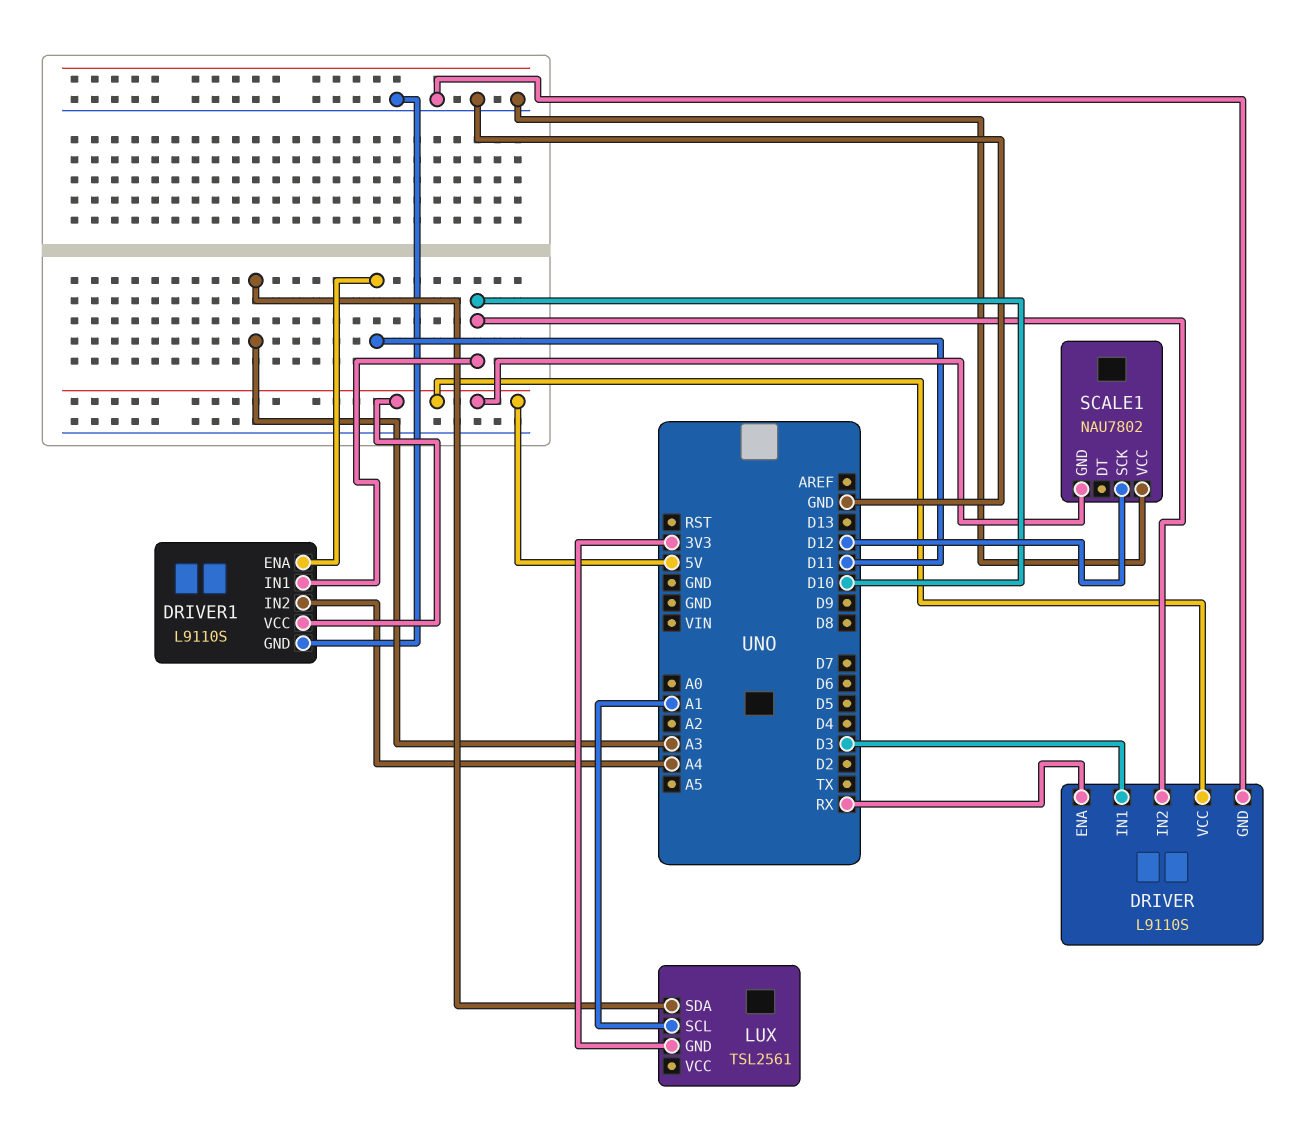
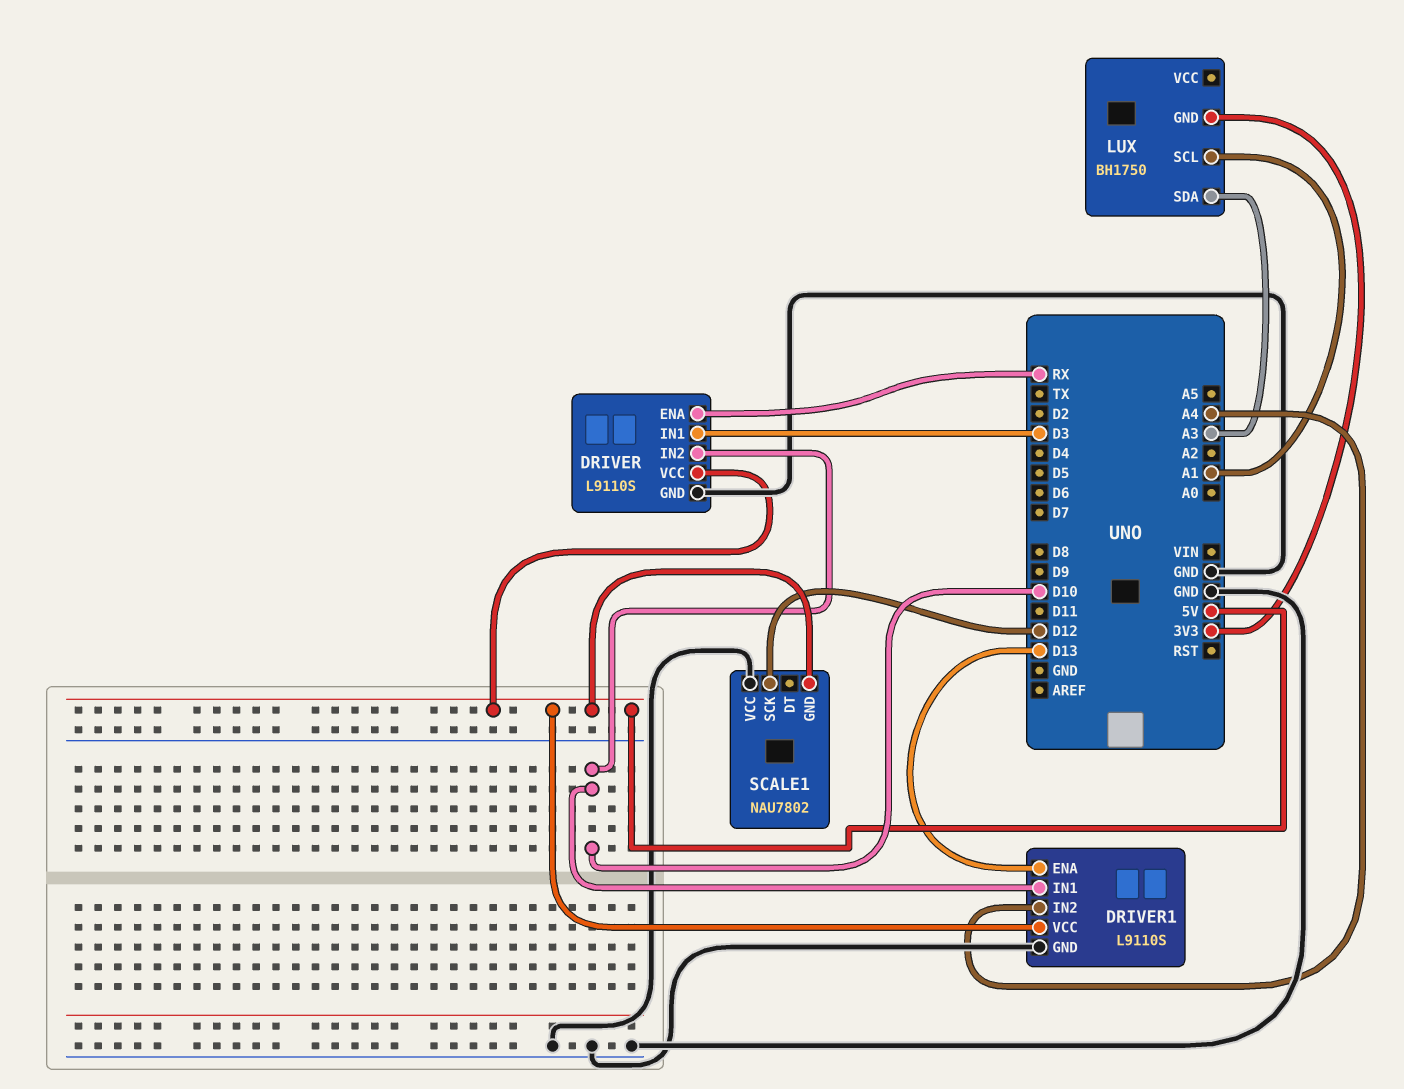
DRIVER1 pin ENA: D11 -> D13
LUX: TSL2561 -> BH1750

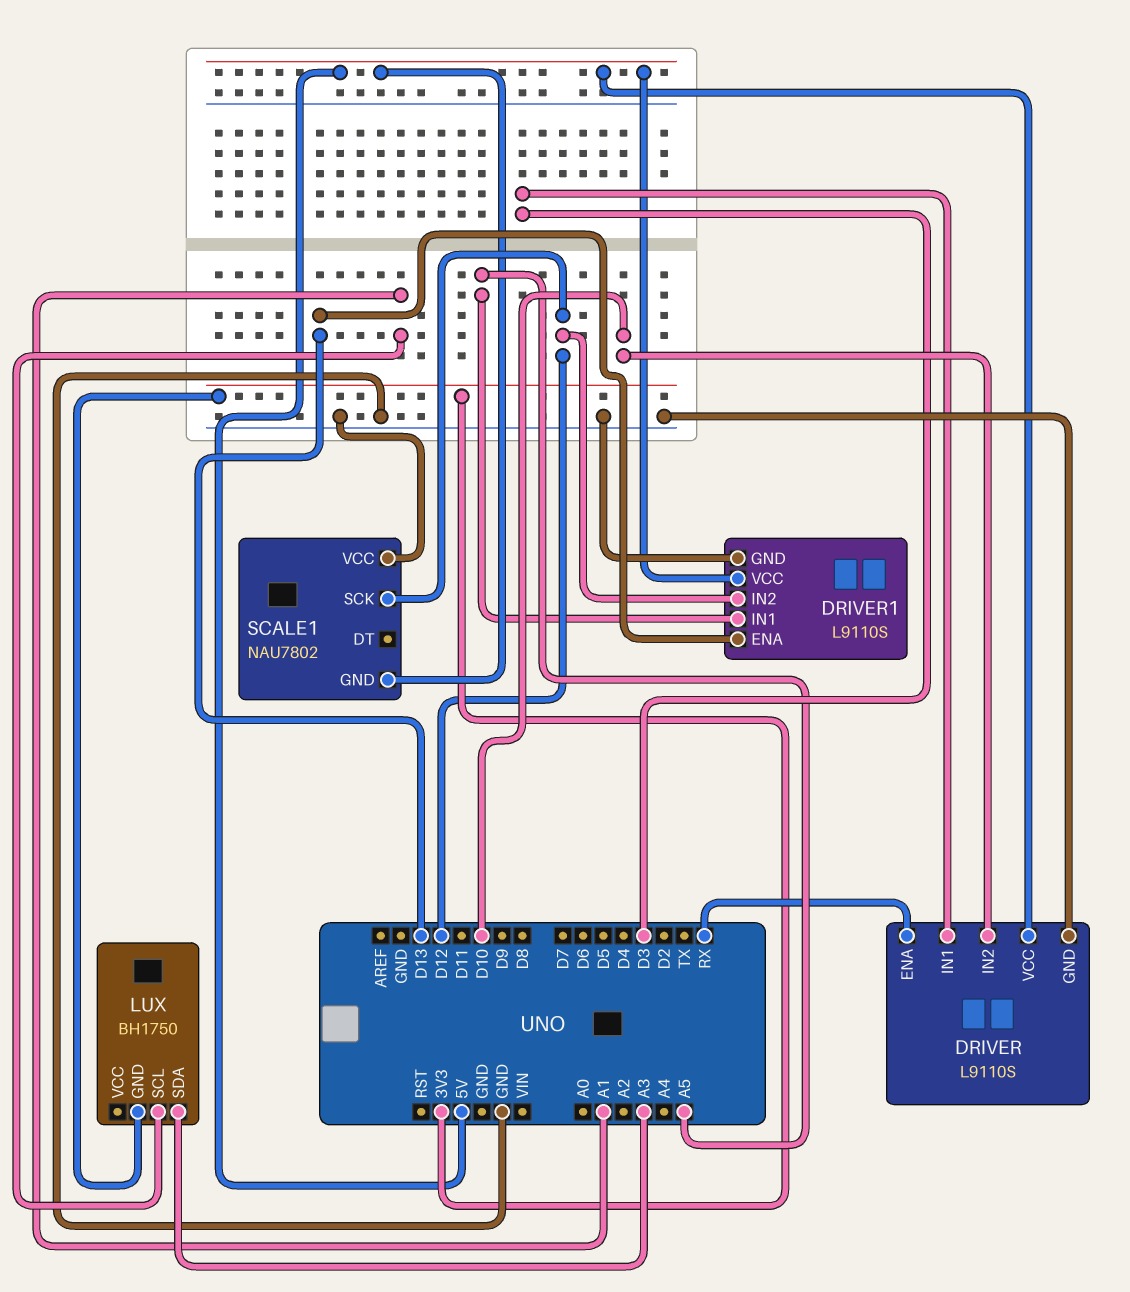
DRIVER1 pin IN1: D10 -> A5
DRIVER1 pin IN2: A4 -> D12

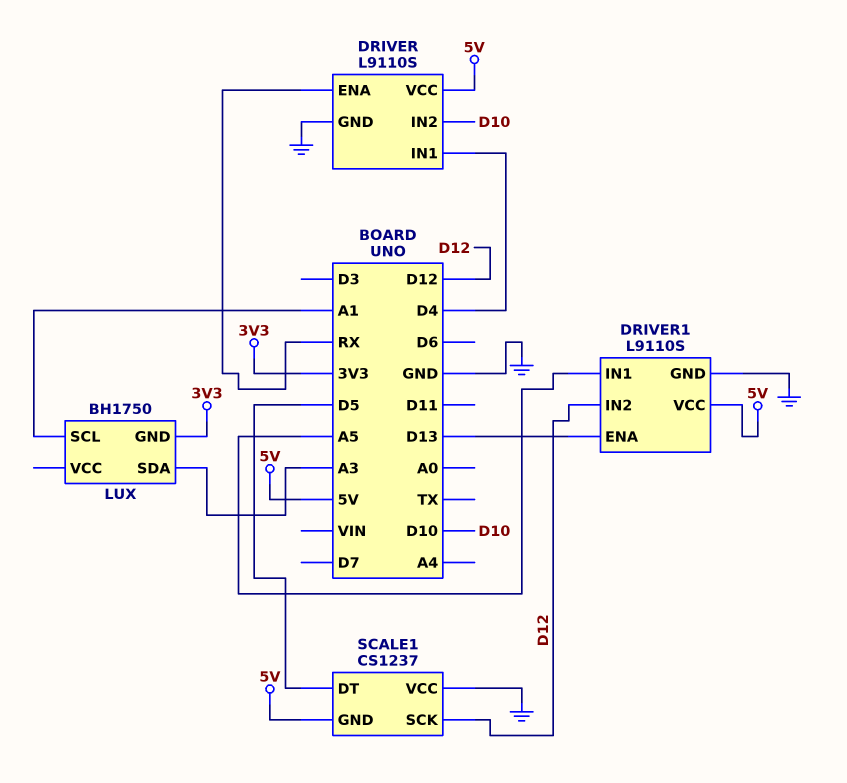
DRIVER pin IN1: D3 -> D4
SCALE1: NAU7802 -> CS1237
SCALE1 pin DT: none -> D5

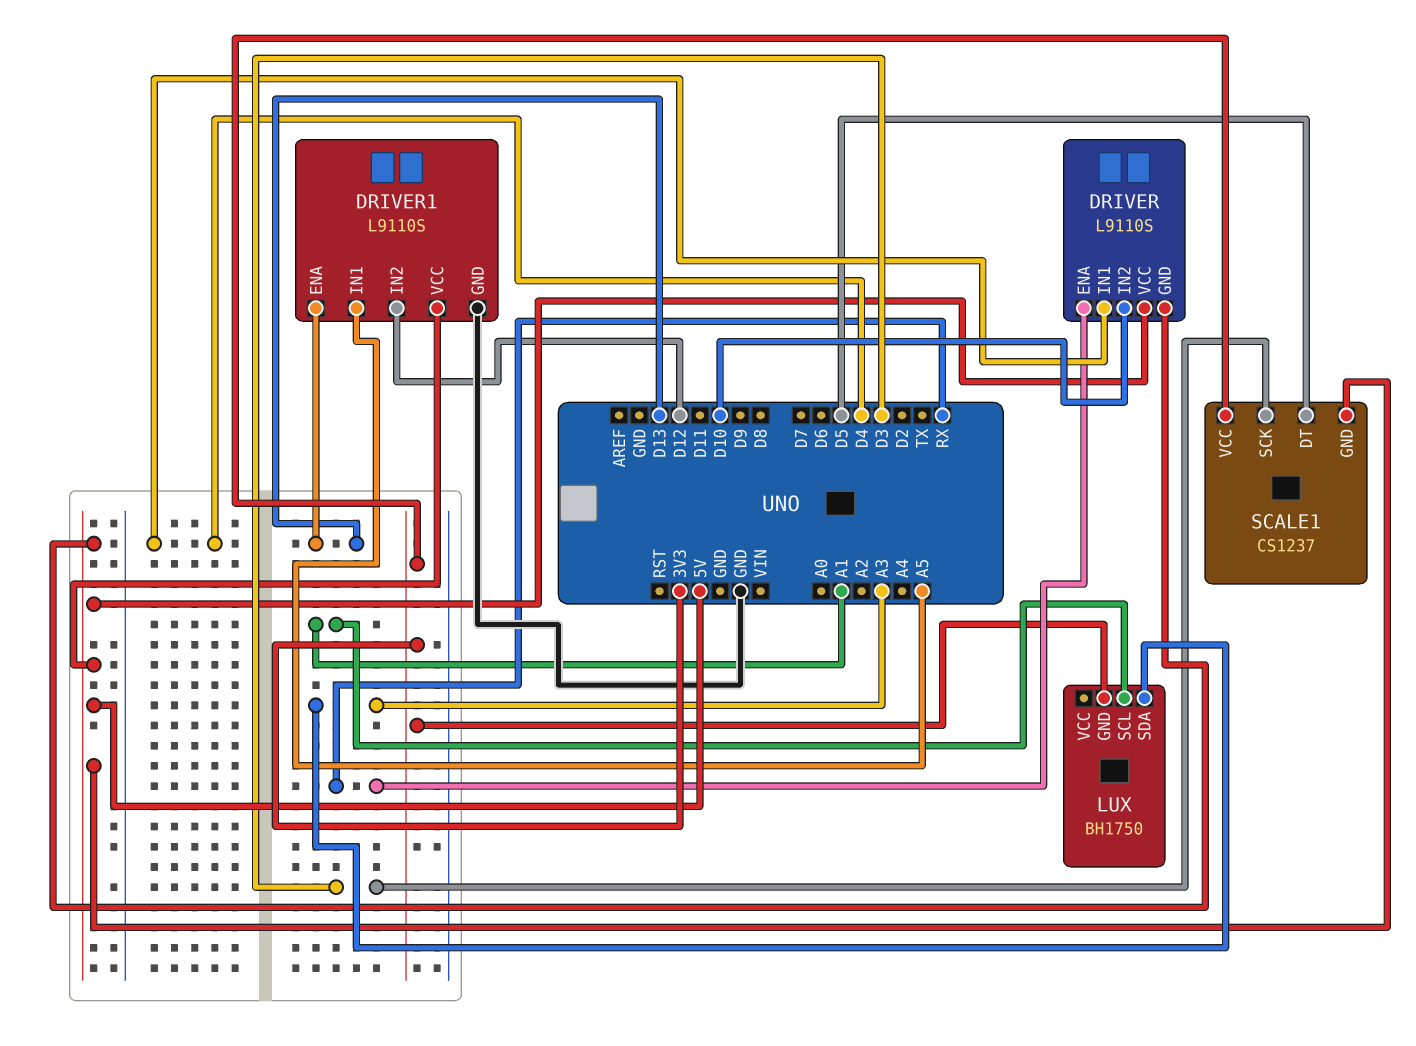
DRIVER pin GND: GND -> 5V
SCALE1 pin SCK: D12 -> D3
SCALE1 pin VCC: GND -> 3V3

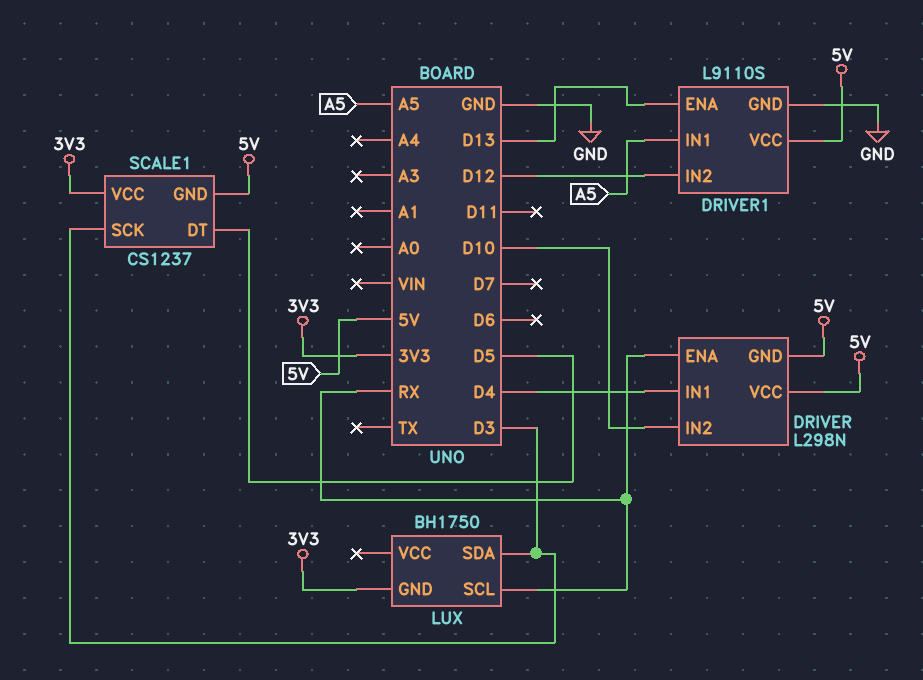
DRIVER: L9110S -> L298N
LUX pin SCL: A1 -> RX
LUX pin SDA: A3 -> D3

